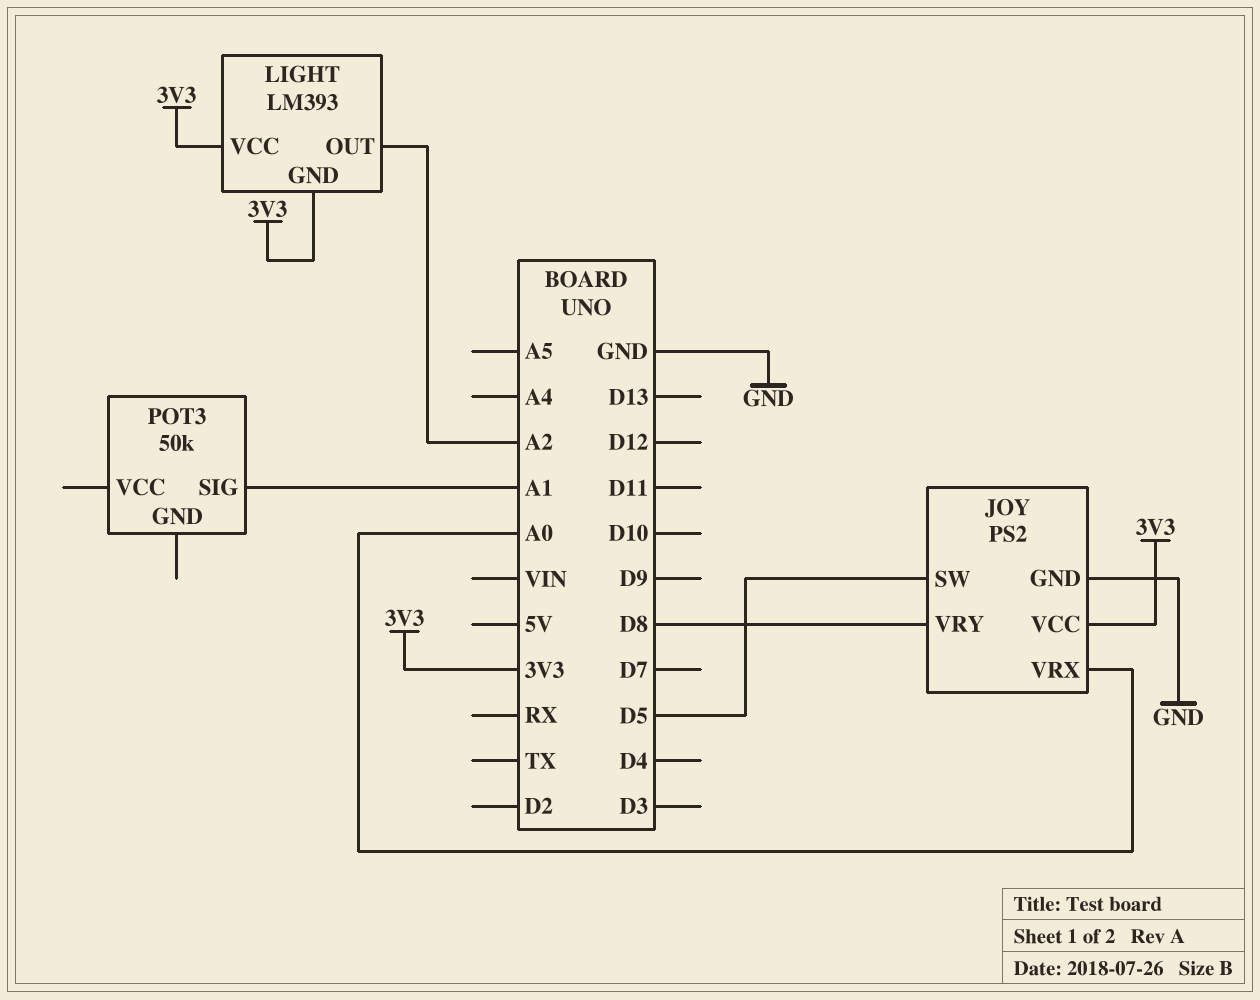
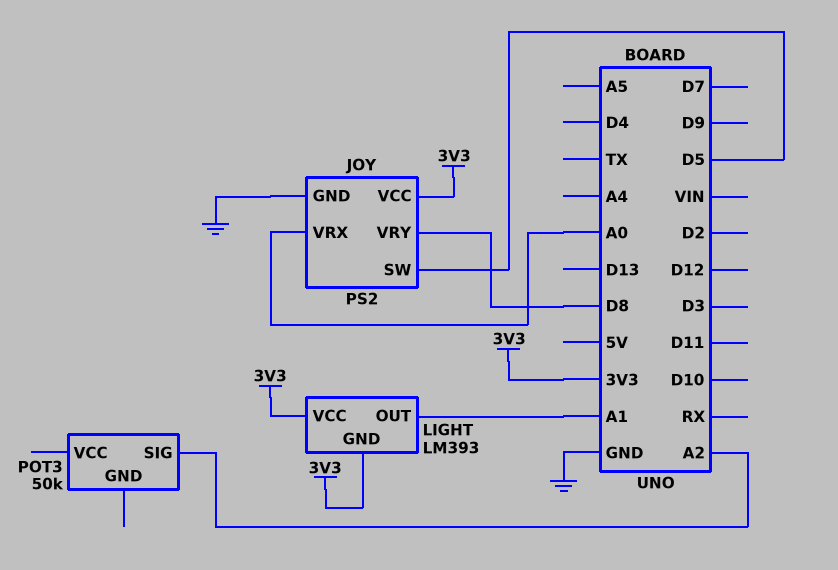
LIGHT pin OUT: A2 -> A1
POT3 pin SIG: A1 -> A2

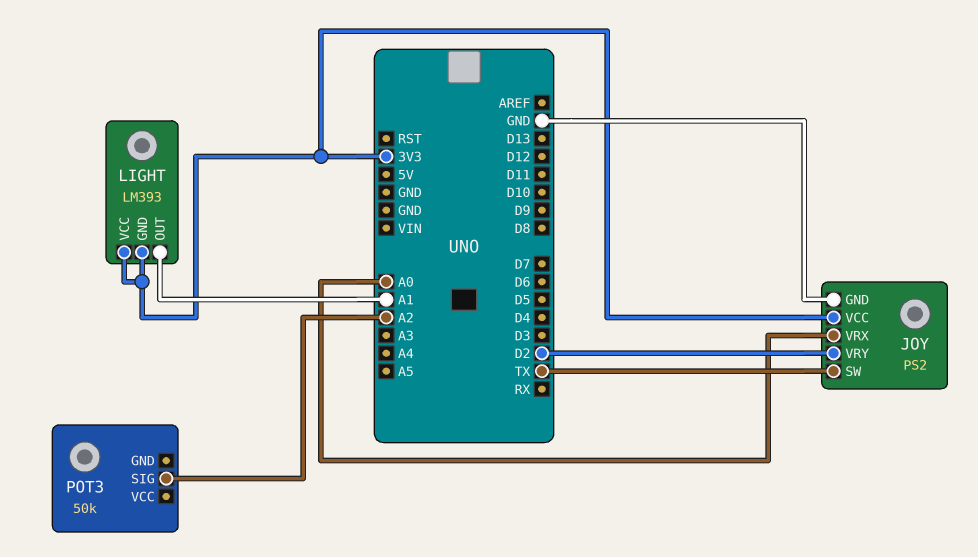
JOY pin SW: D5 -> TX
JOY pin VRY: D8 -> D2

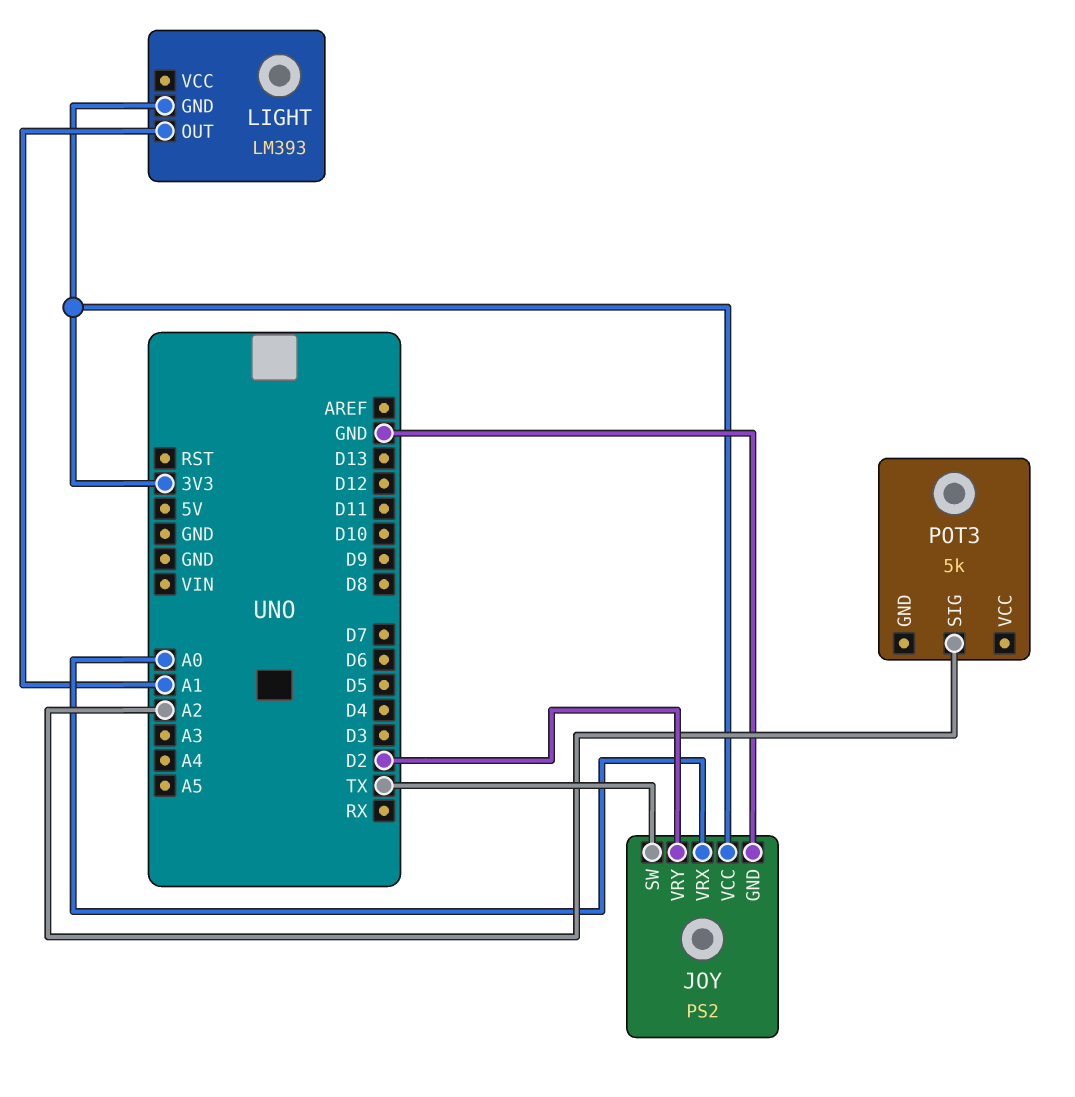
LIGHT pin VCC: 3V3 -> none
POT3: 50k -> 5k

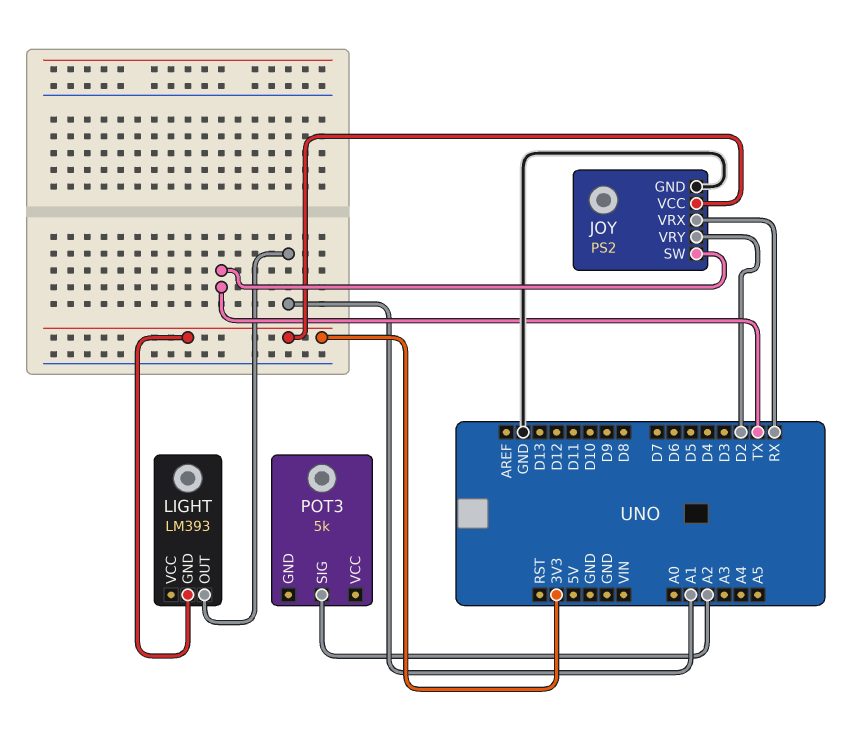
JOY pin VRX: A0 -> RX

